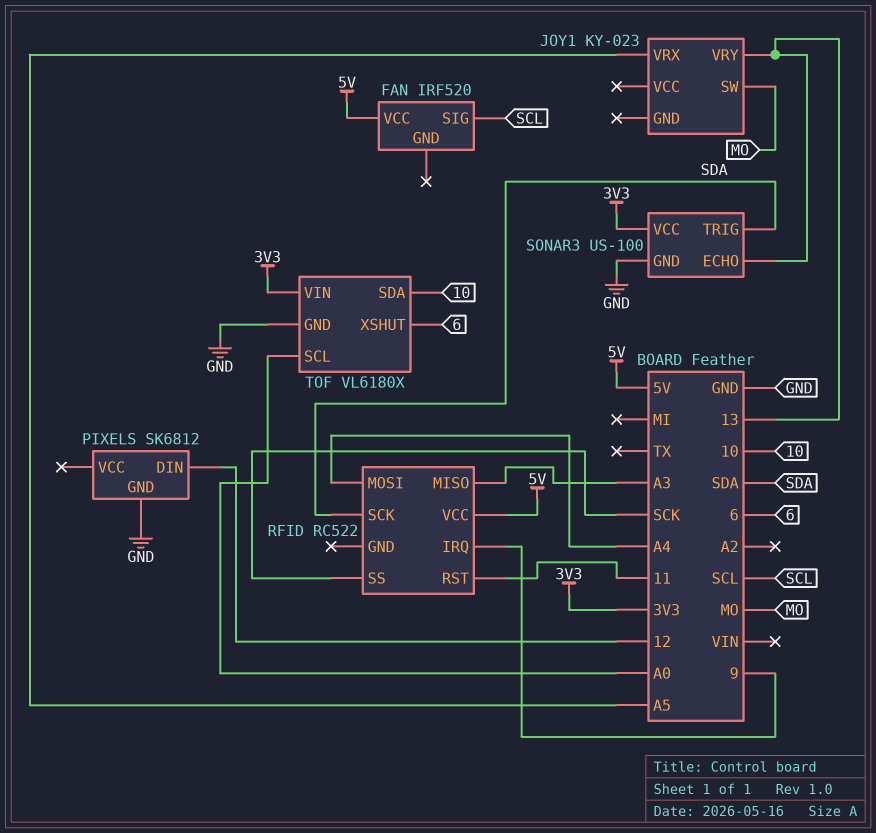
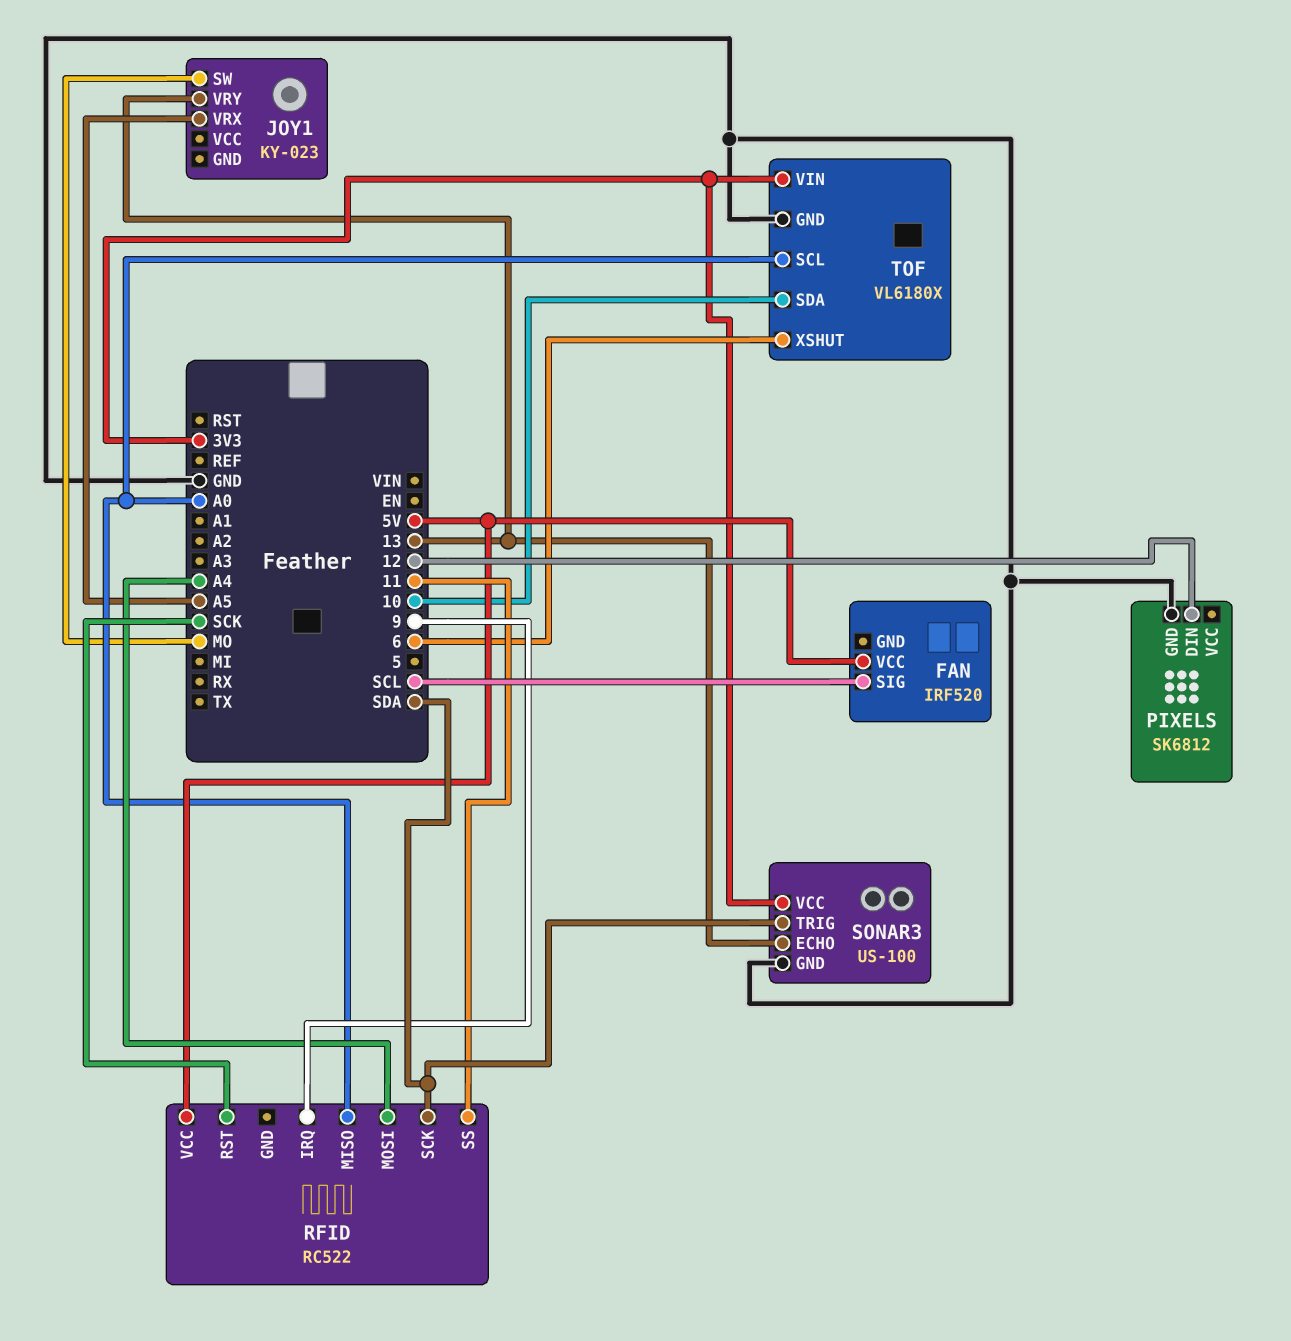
RFID pin MISO: A3 -> A0
RFID pin RST: 11 -> SCK
RFID pin SS: SCK -> 11

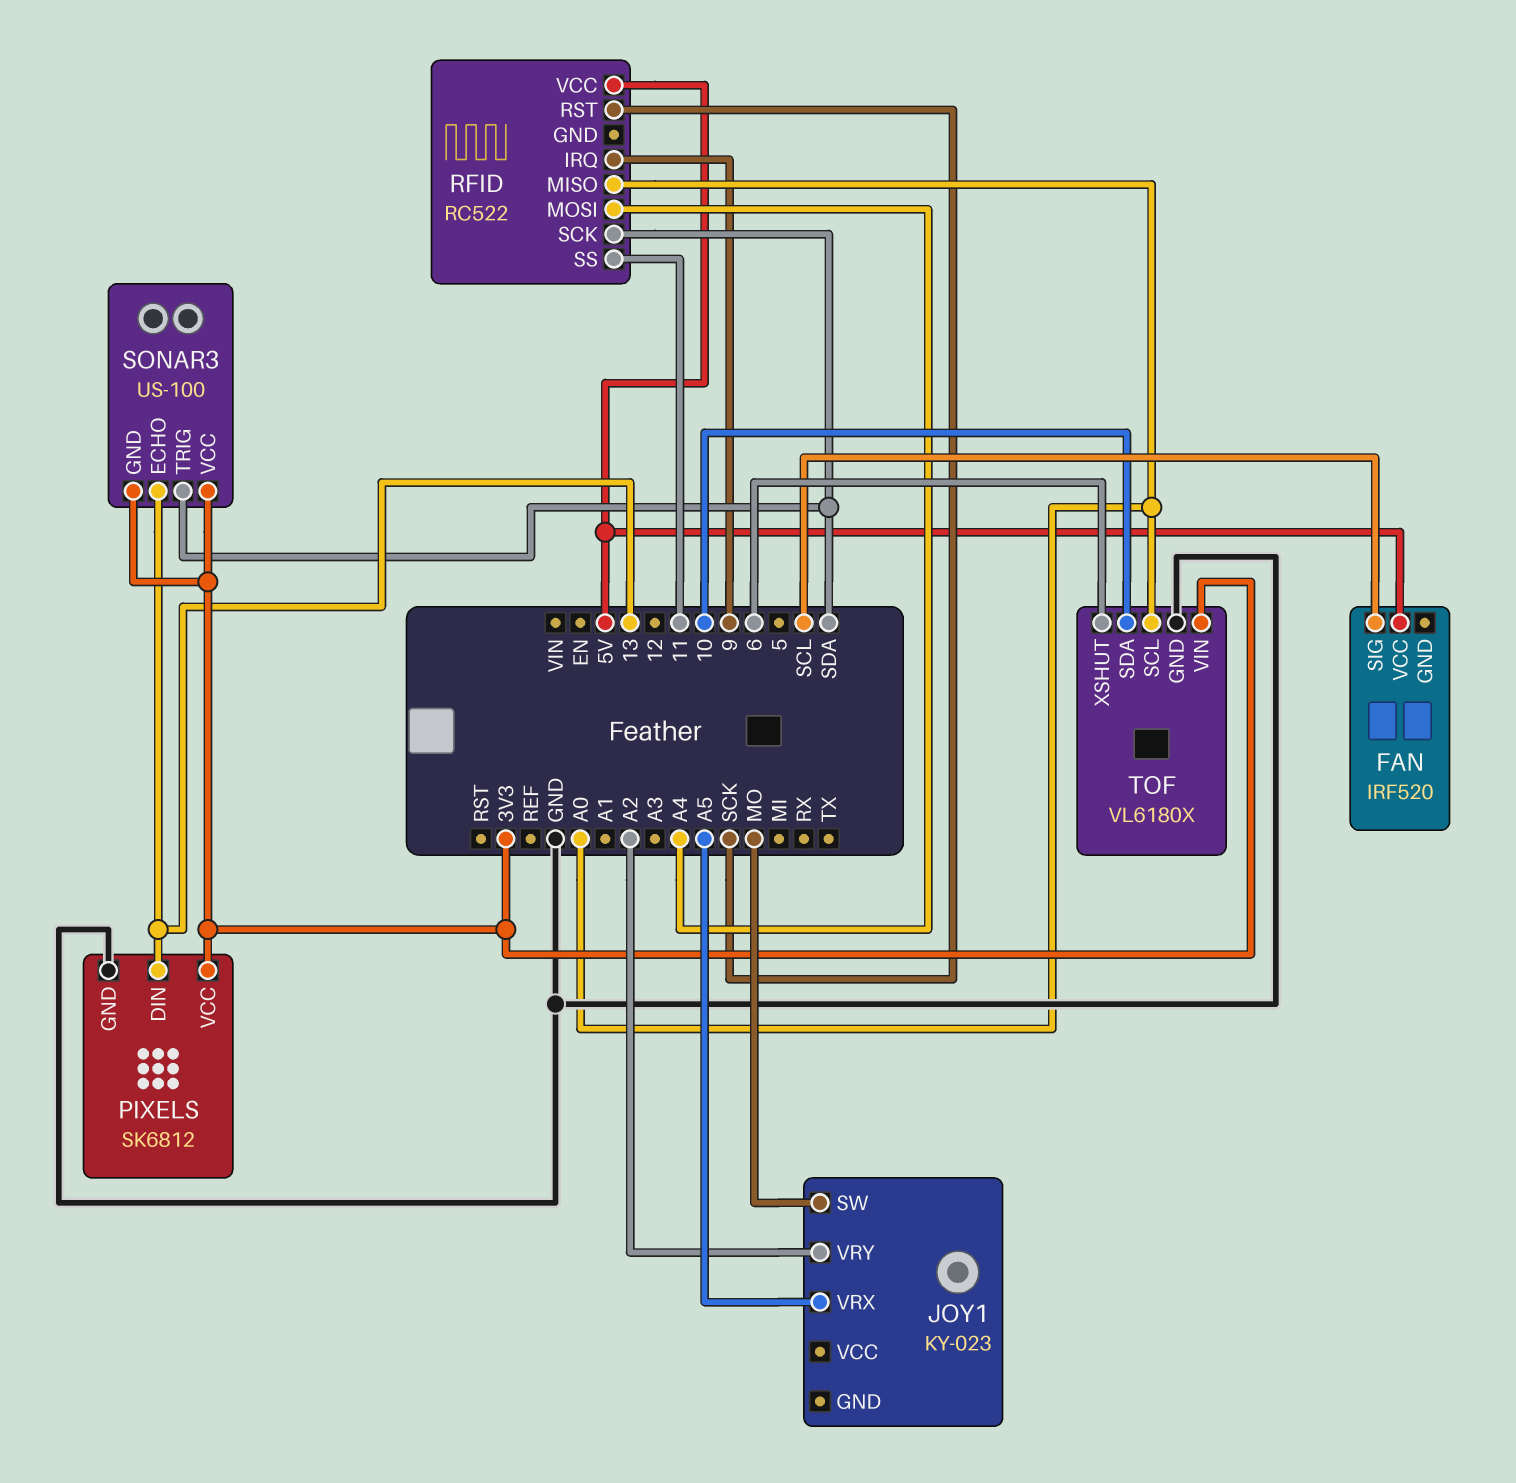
JOY1 pin VRY: 13 -> A2
PIXELS pin DIN: 12 -> 13
PIXELS pin VCC: none -> 3V3
SONAR3 pin GND: GND -> 3V3

